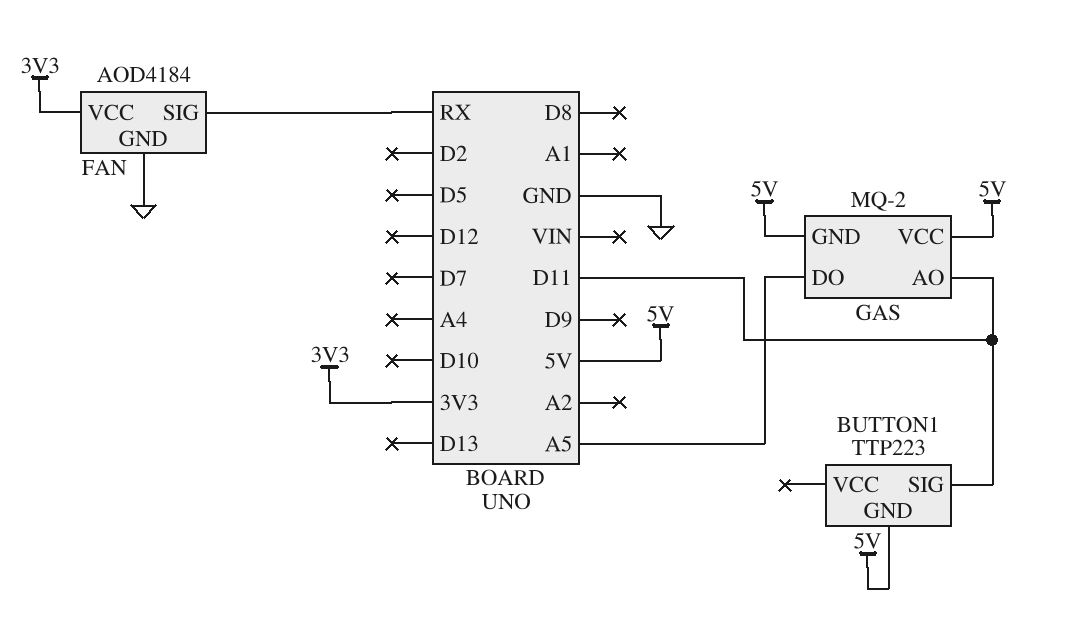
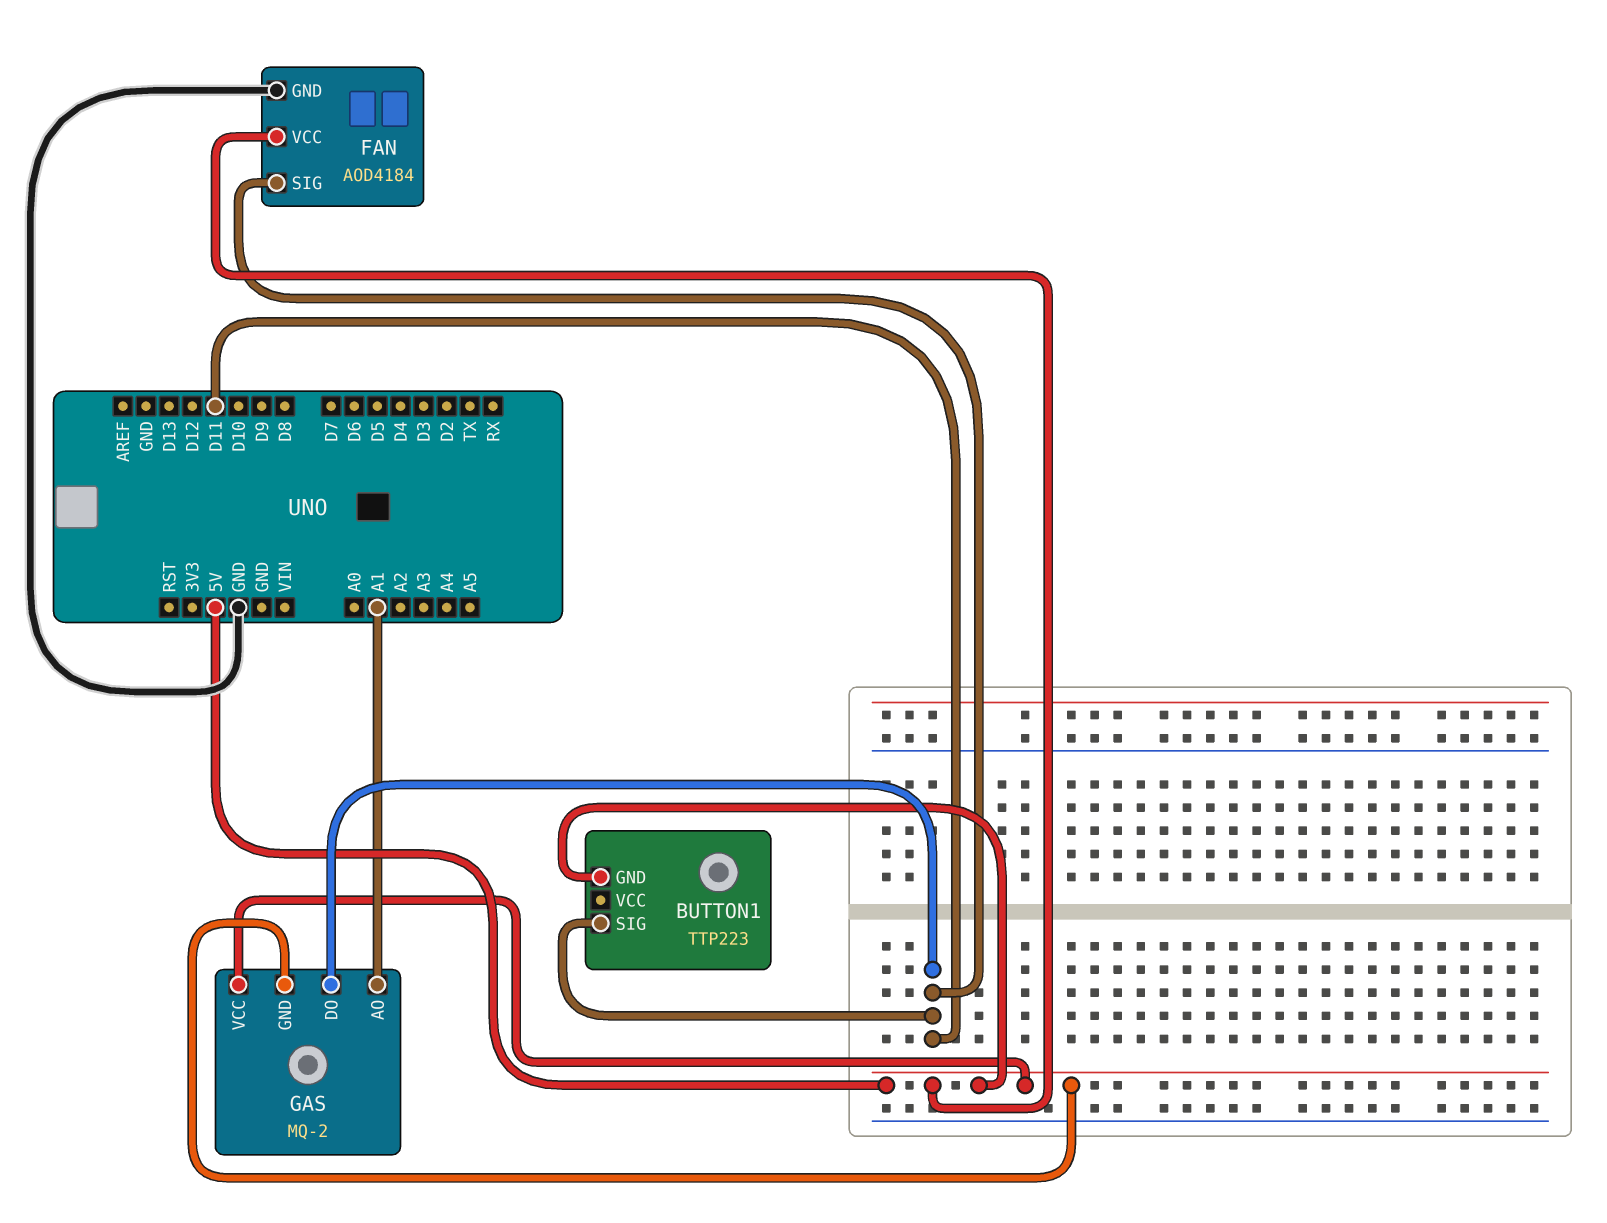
FAN pin SIG: RX -> D11
FAN pin VCC: 3V3 -> 5V
GAS pin AO: D11 -> A1
GAS pin DO: A5 -> D11

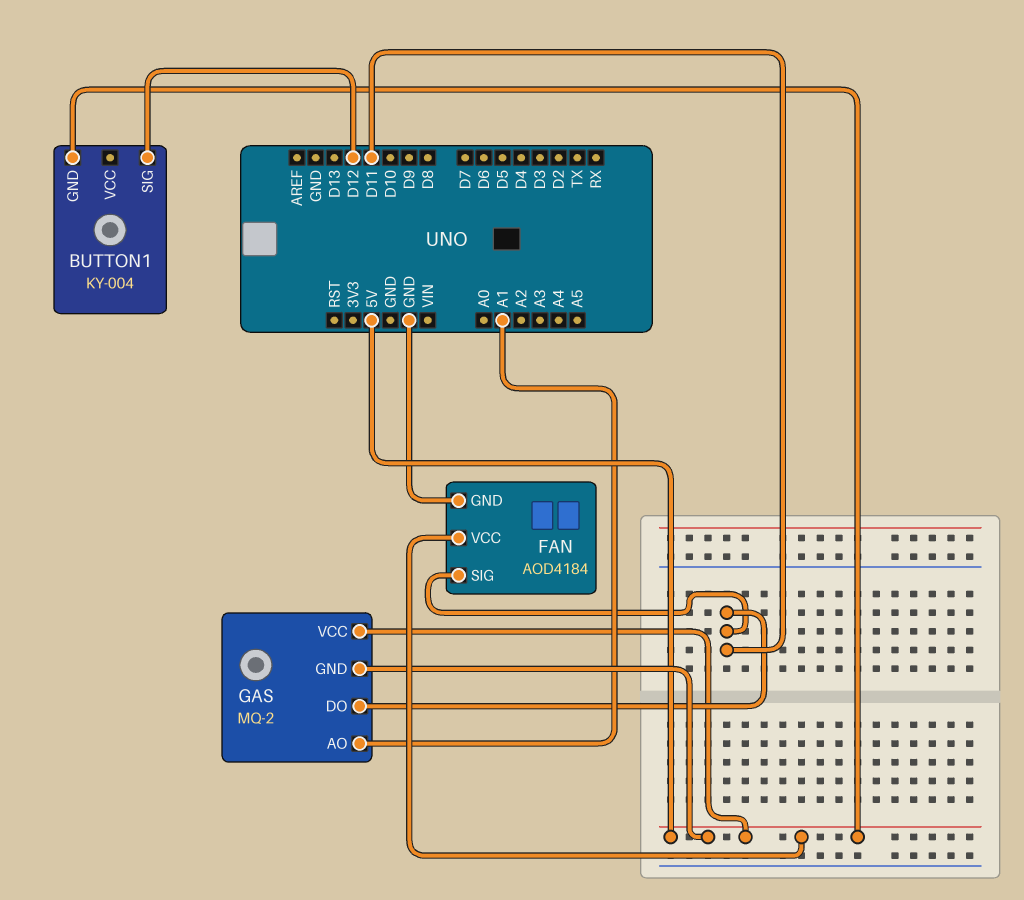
BUTTON1: TTP223 -> KY-004
BUTTON1 pin SIG: D11 -> D12

